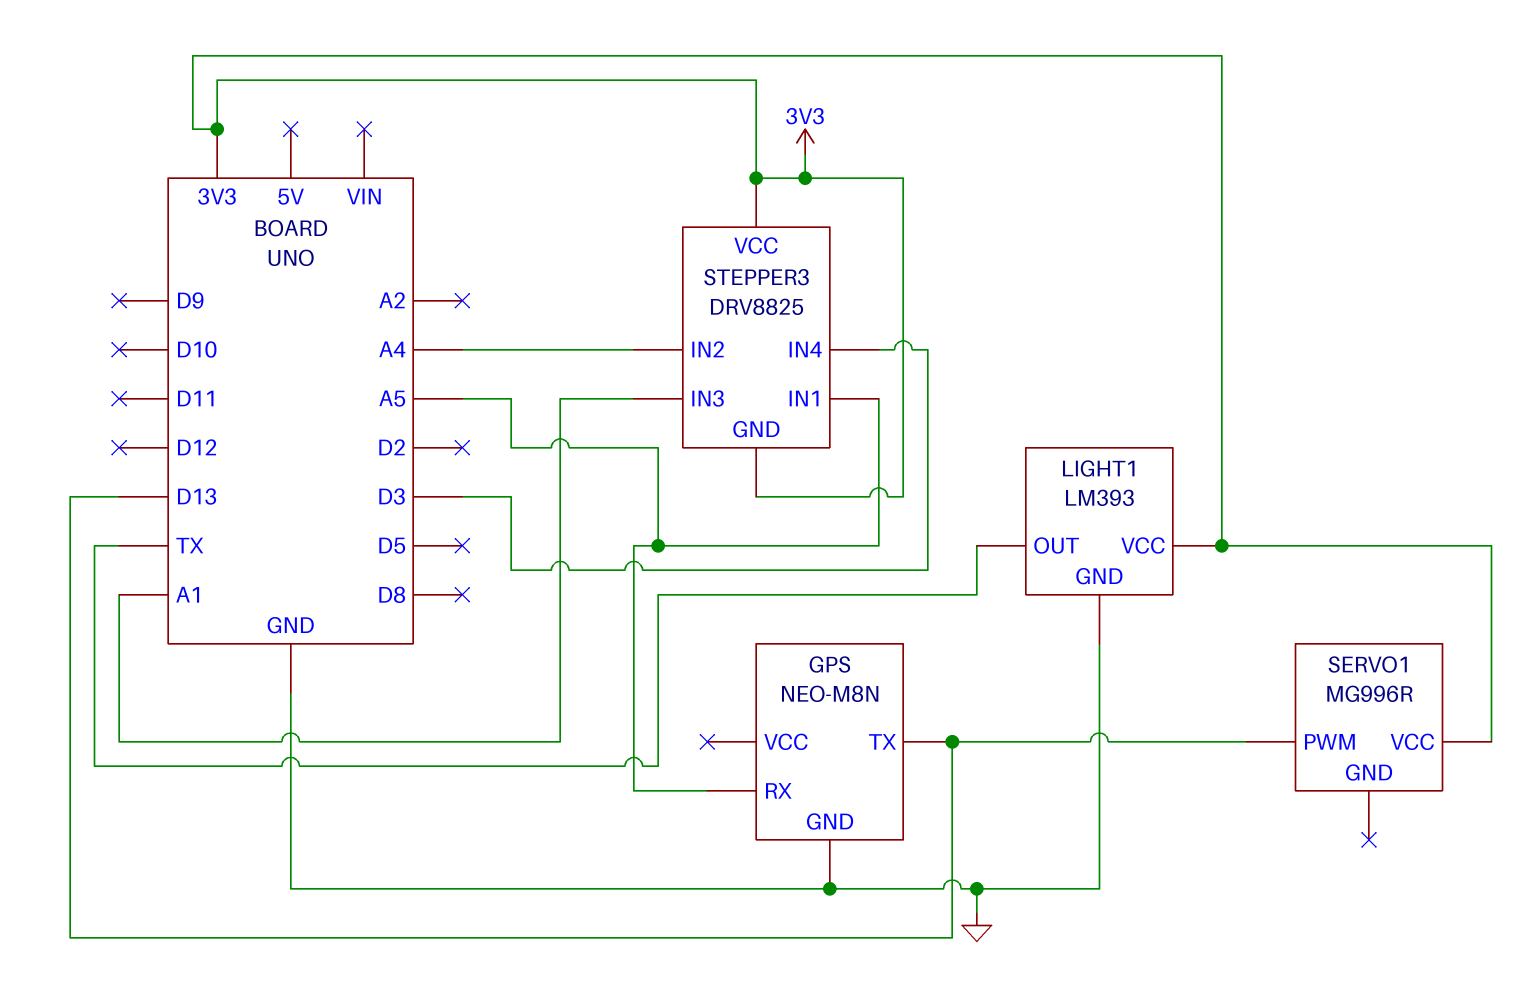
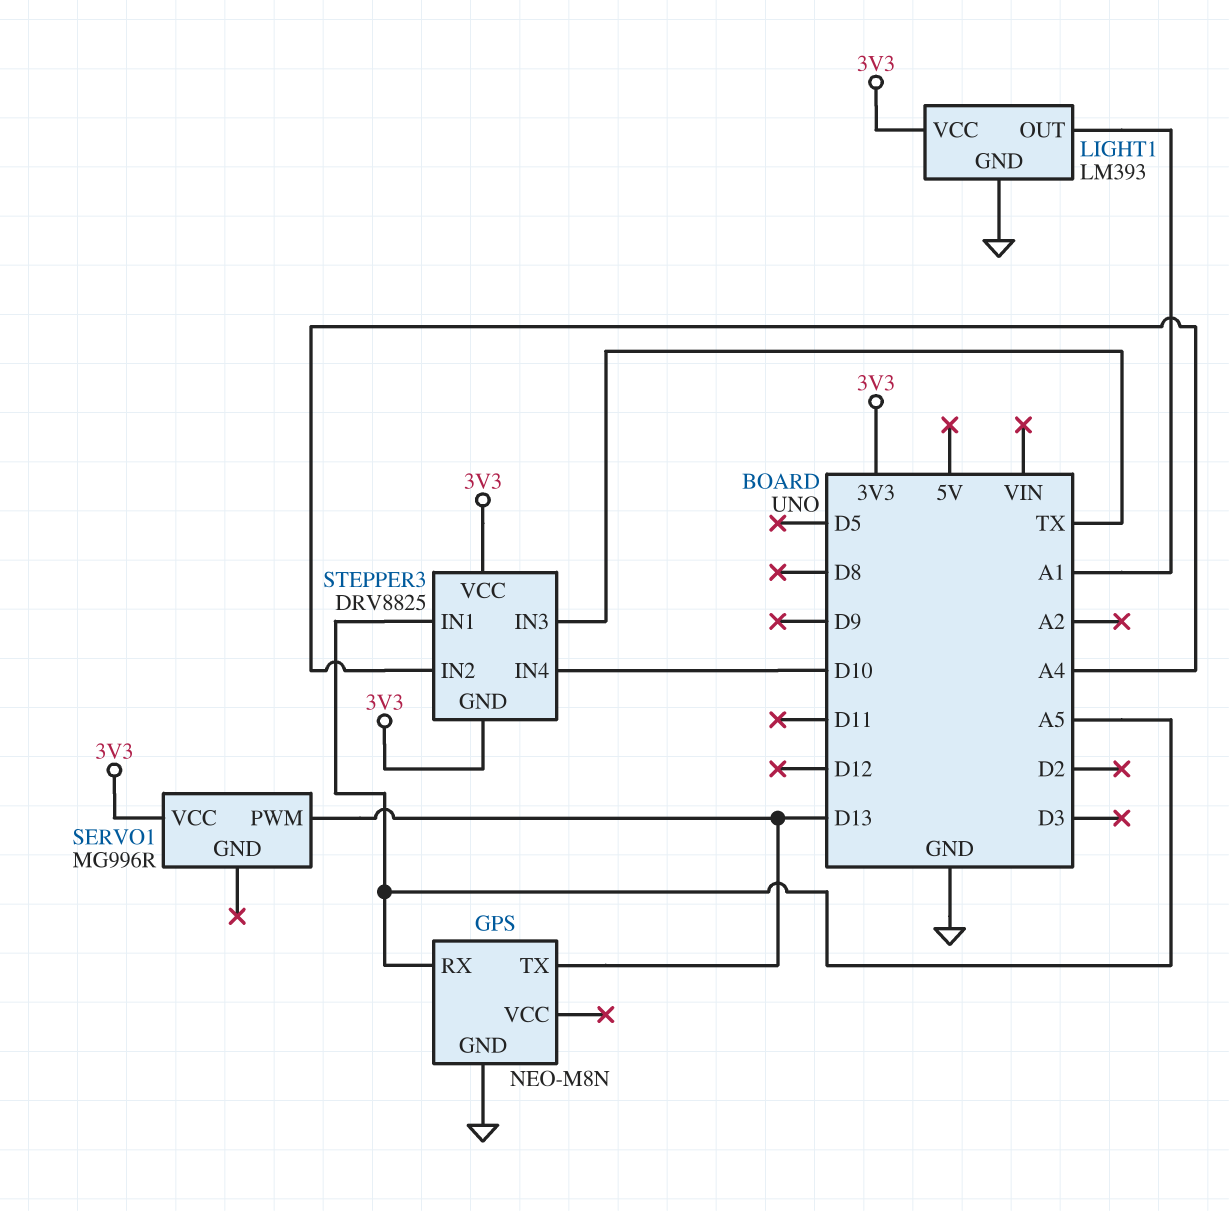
LIGHT1 pin OUT: TX -> A1
STEPPER3 pin IN3: A1 -> TX
STEPPER3 pin IN4: D3 -> D10

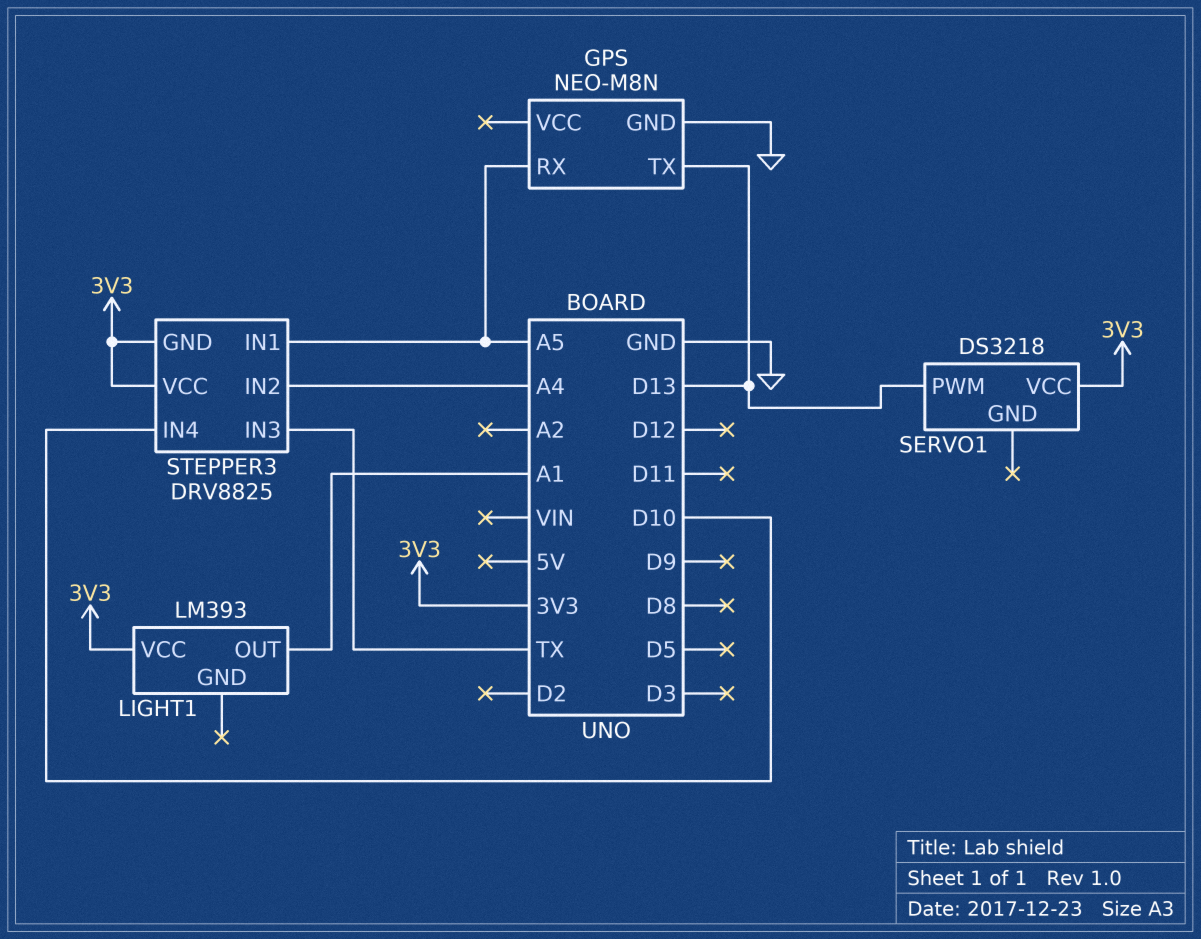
LIGHT1 pin GND: GND -> none
SERVO1: MG996R -> DS3218

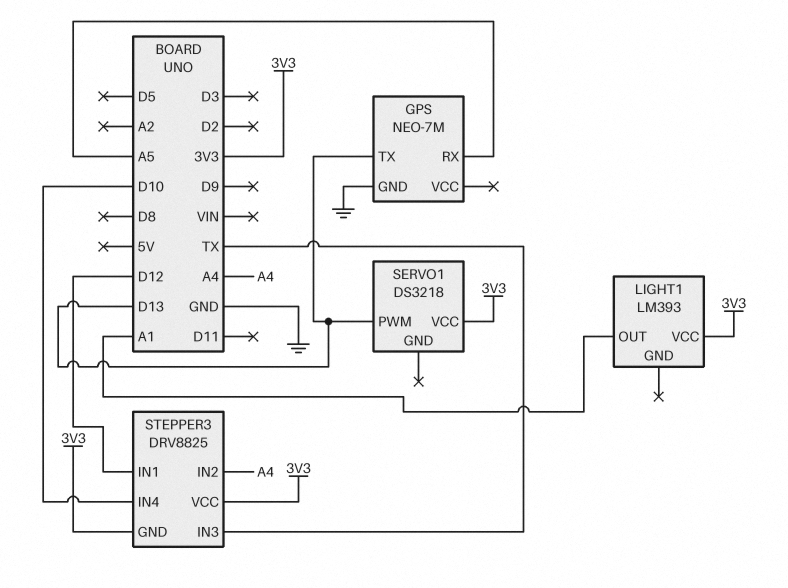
GPS: NEO-M8N -> NEO-7M
STEPPER3 pin IN1: A5 -> D12

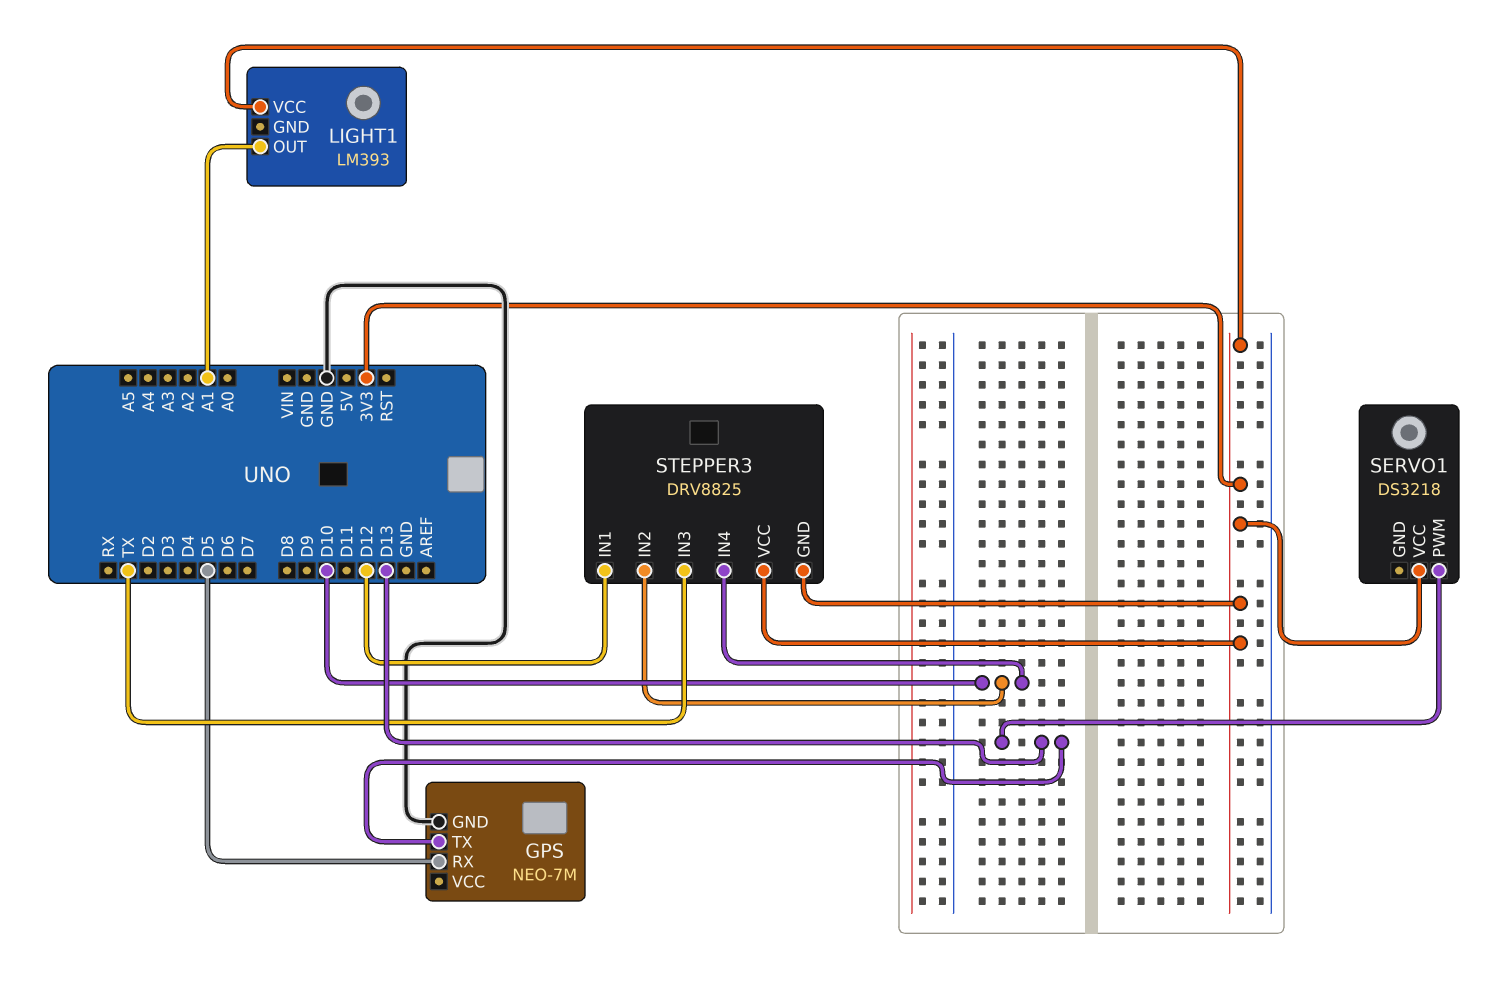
GPS pin RX: A5 -> D5
STEPPER3 pin IN2: A4 -> D10

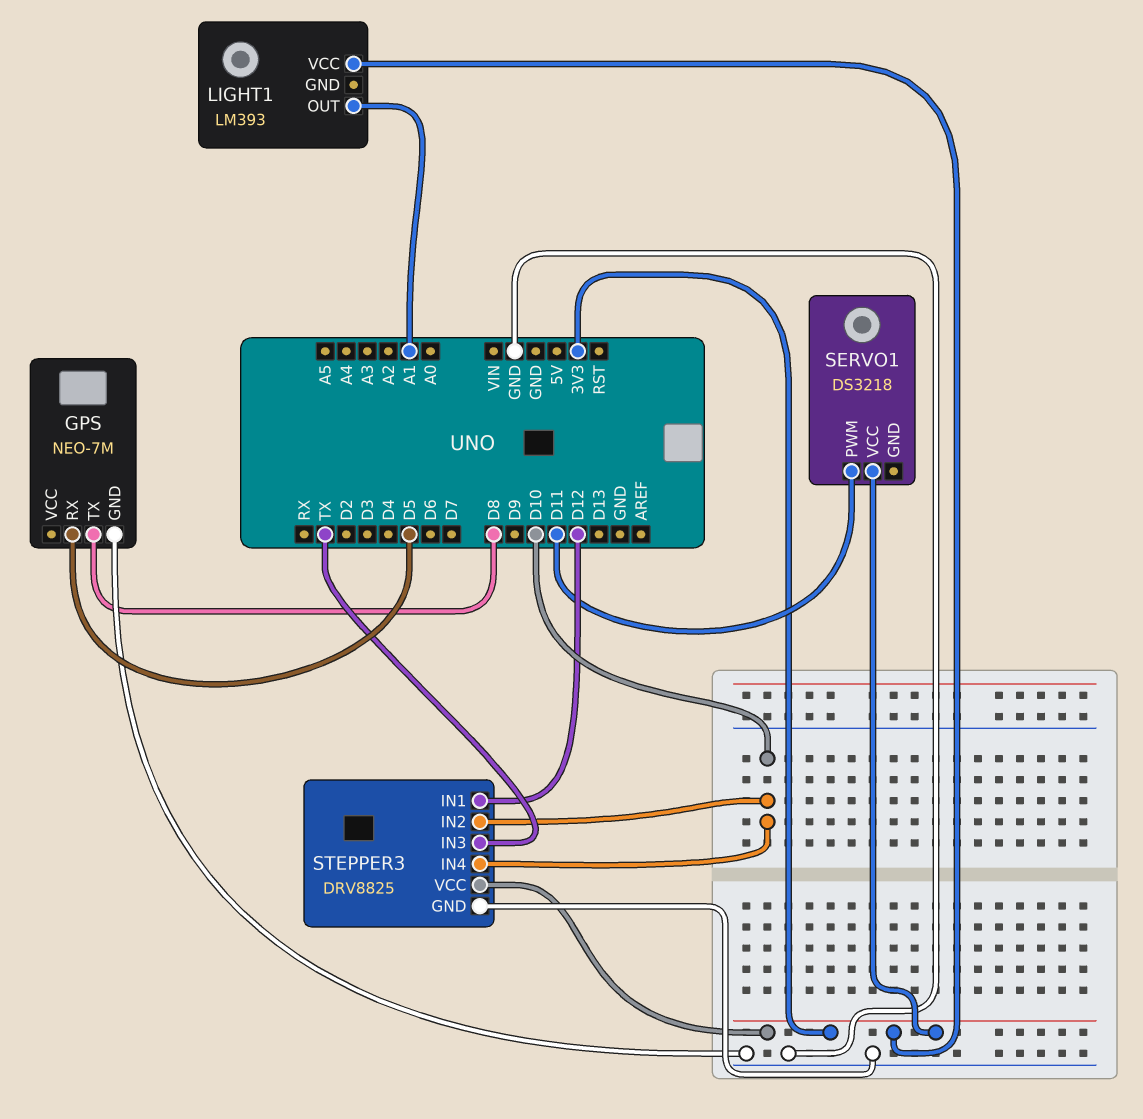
GPS pin TX: D13 -> D8
SERVO1 pin PWM: D13 -> D11
STEPPER3 pin GND: 3V3 -> GND

